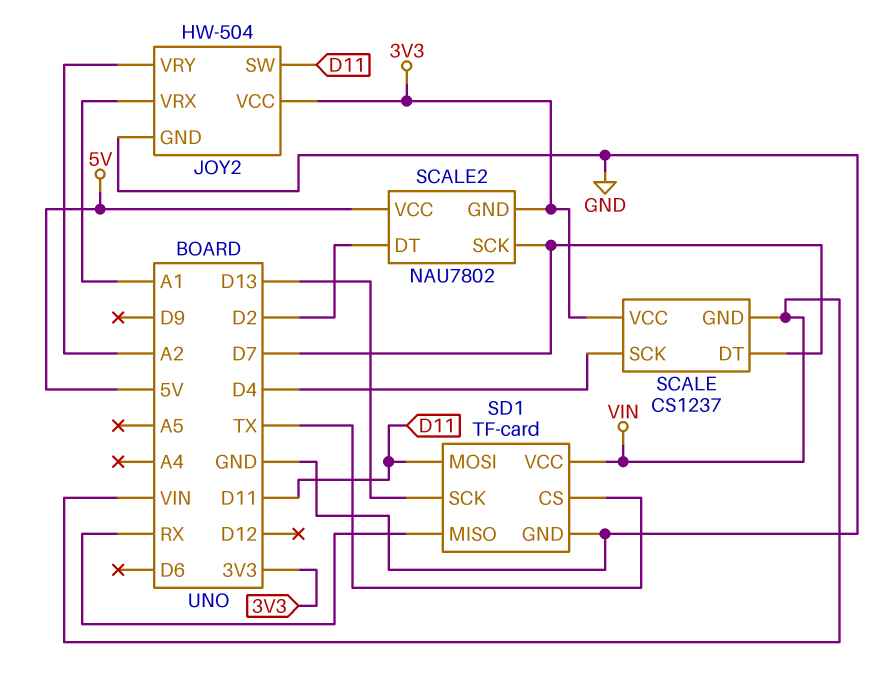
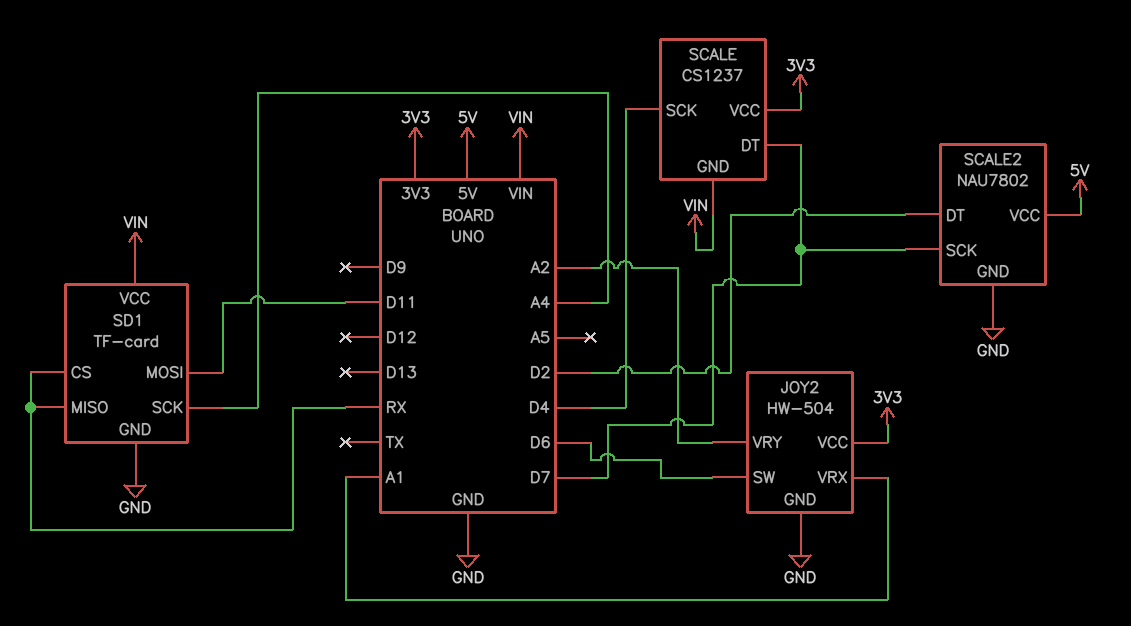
JOY2 pin SW: D11 -> D6
SCALE2 pin GND: 3V3 -> GND
SD1 pin CS: TX -> RX
SD1 pin SCK: D13 -> A4

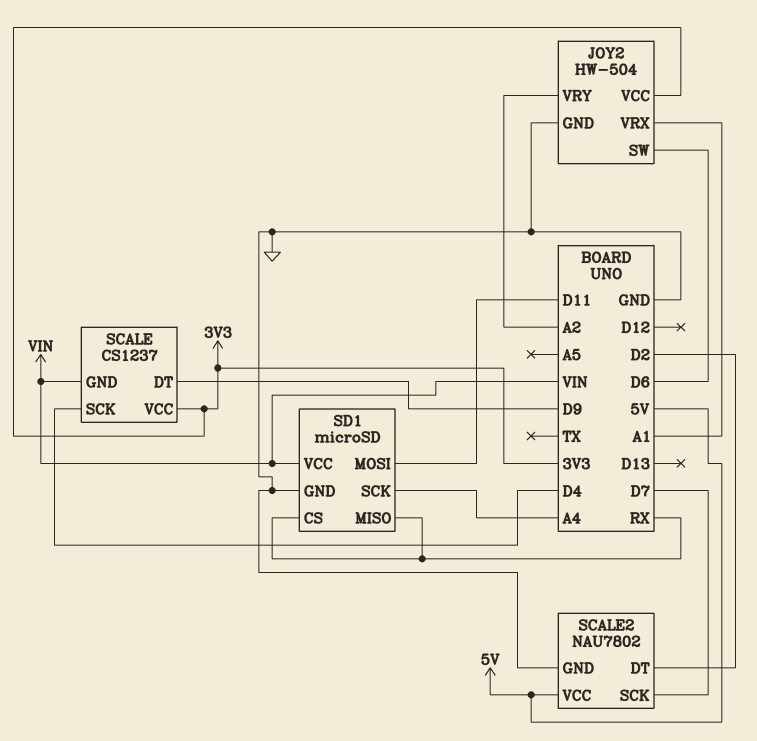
SCALE pin DT: D7 -> D9
SD1: TF-card -> microSD

